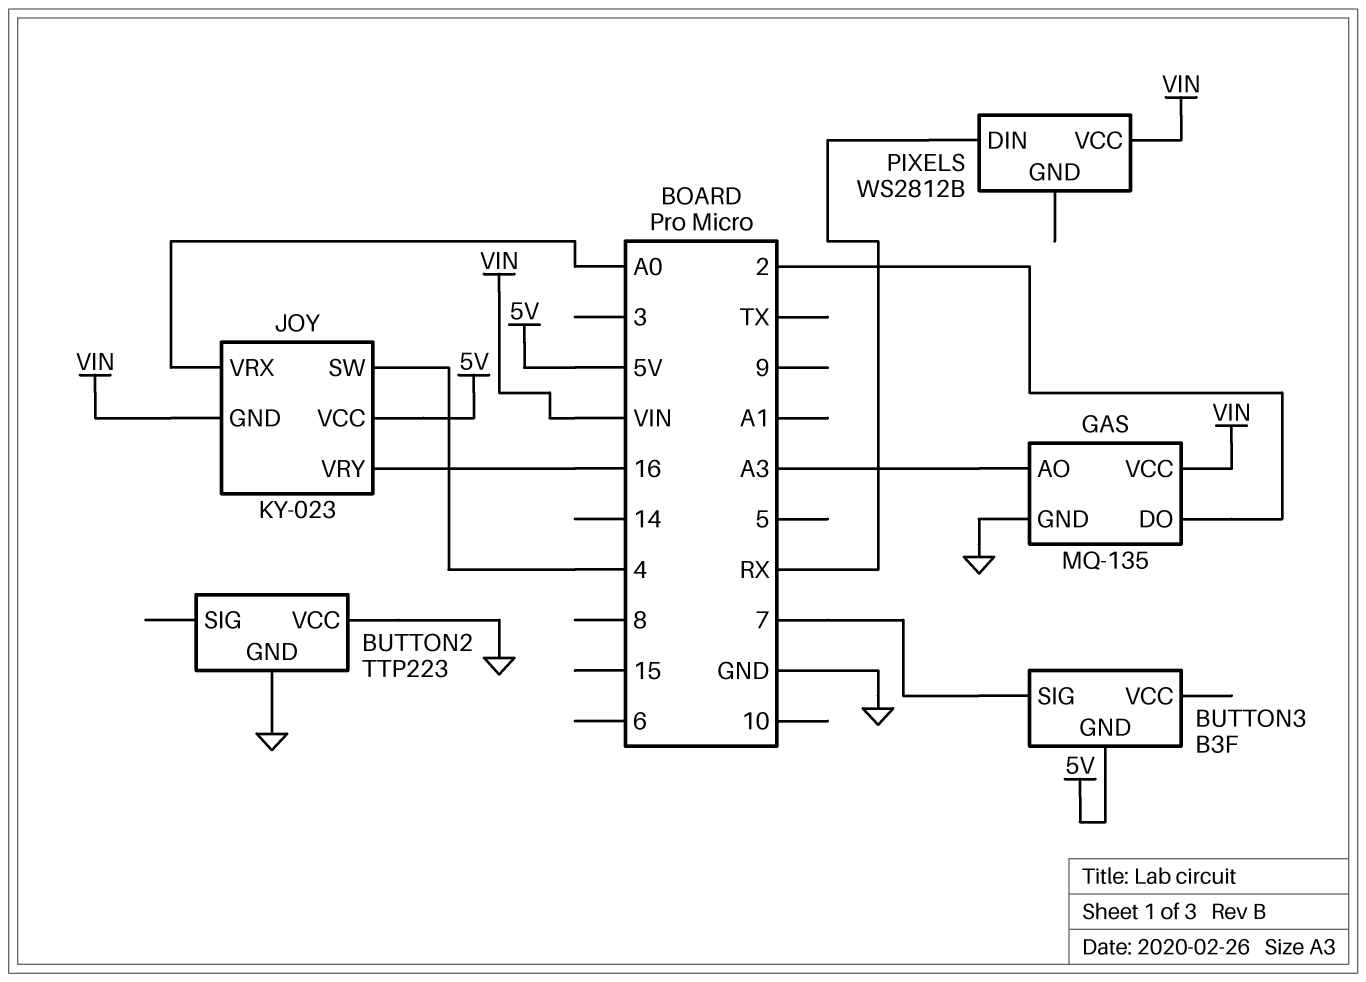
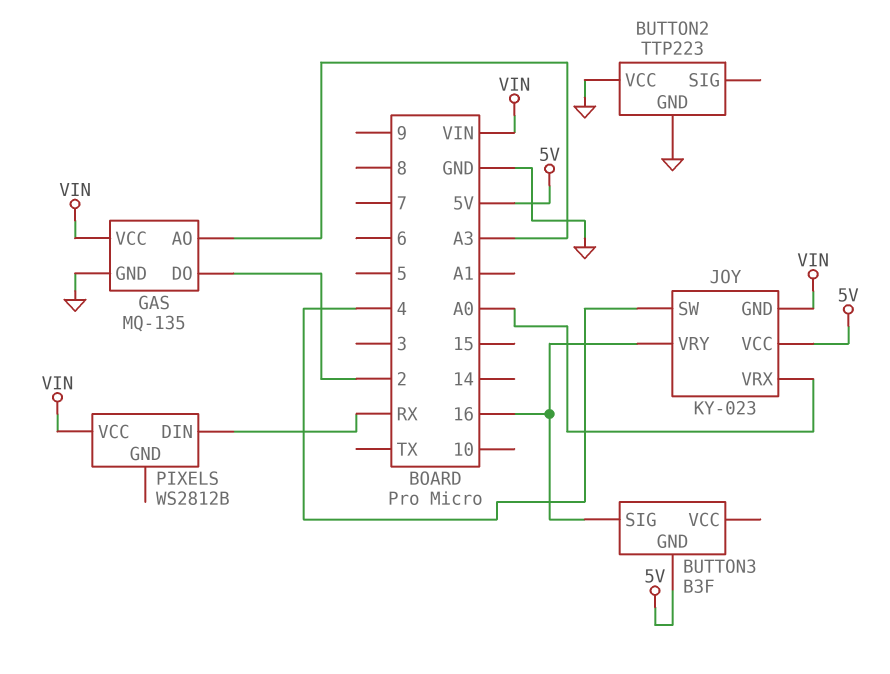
BUTTON3 pin SIG: 7 -> 16

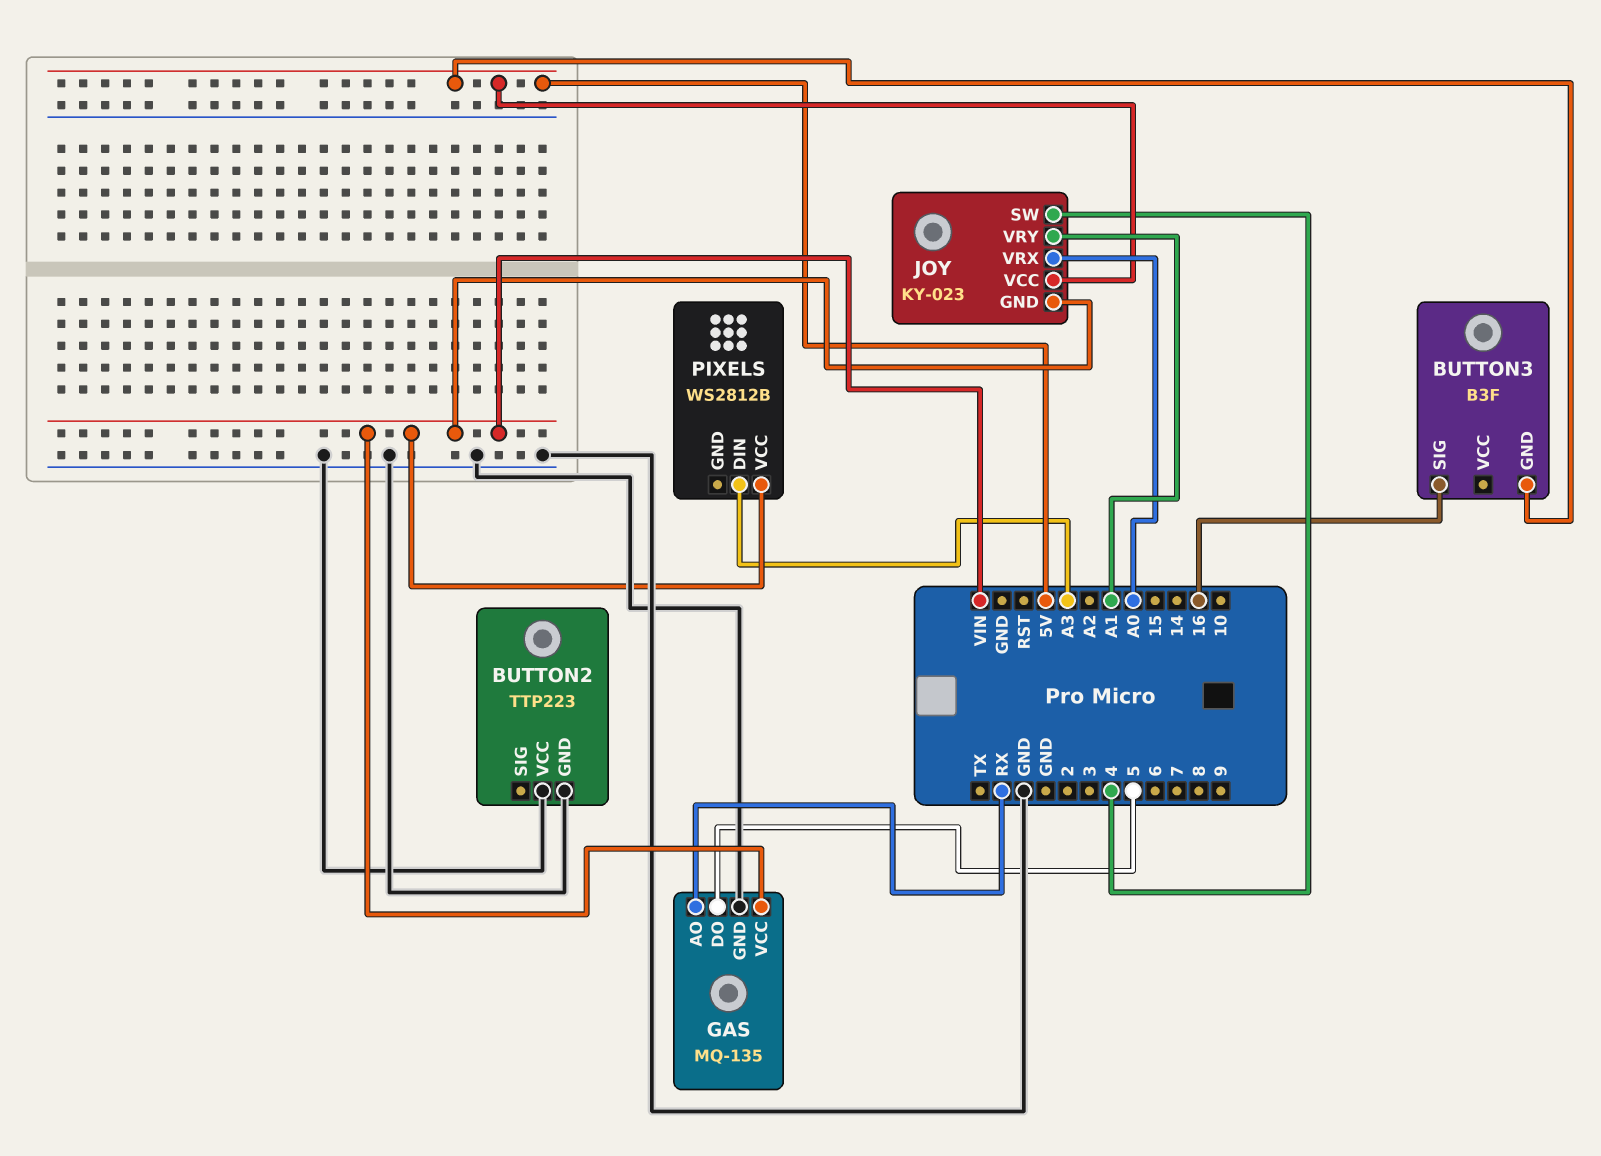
GAS pin AO: A3 -> RX
GAS pin DO: 2 -> 5
JOY pin VRY: 16 -> A1
PIXELS pin DIN: RX -> A3

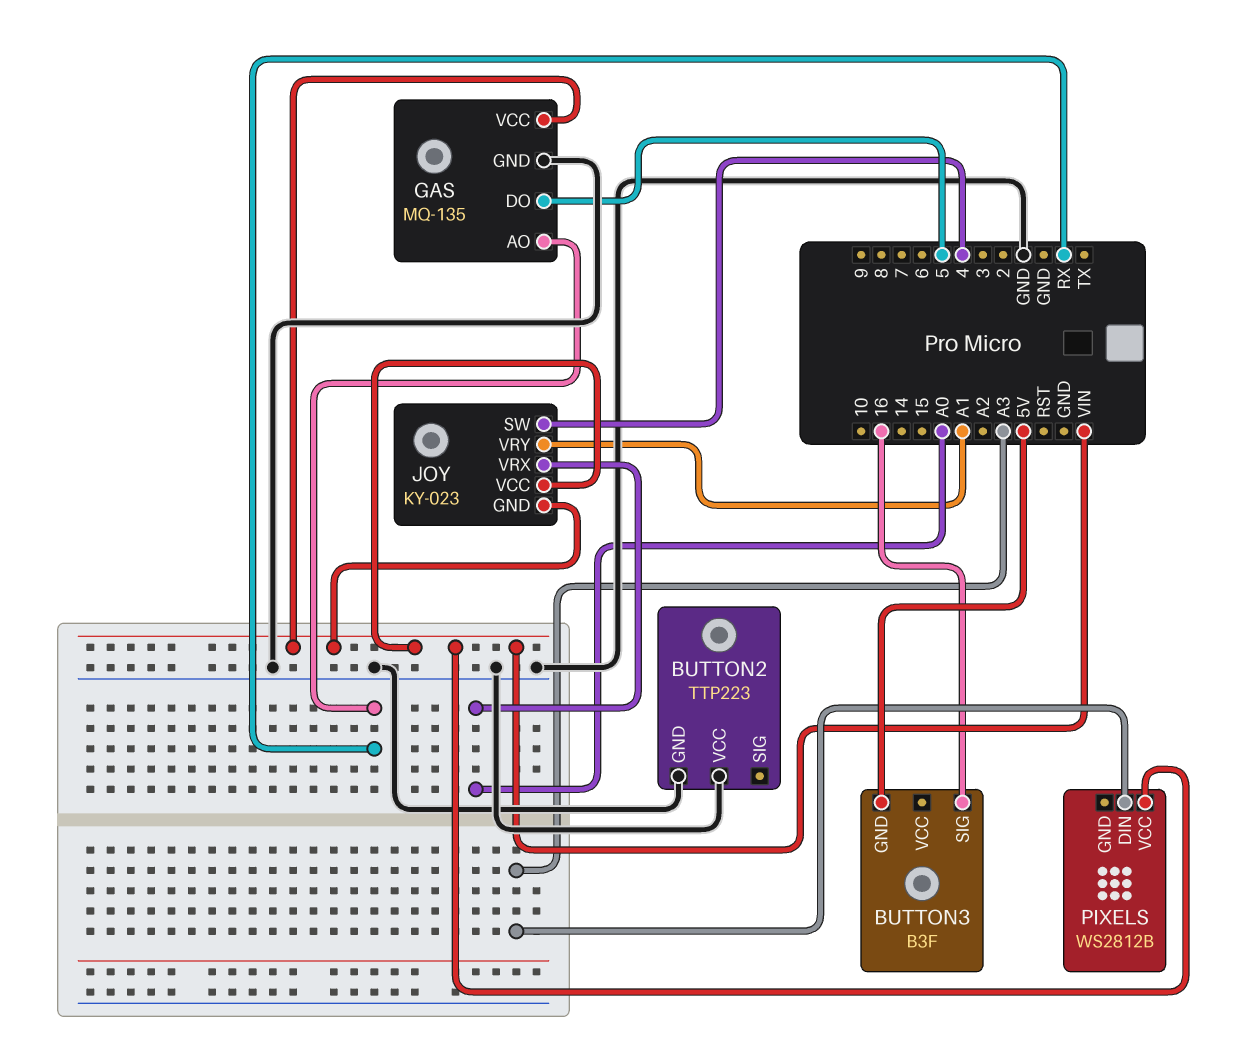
JOY pin VCC: 5V -> VIN

